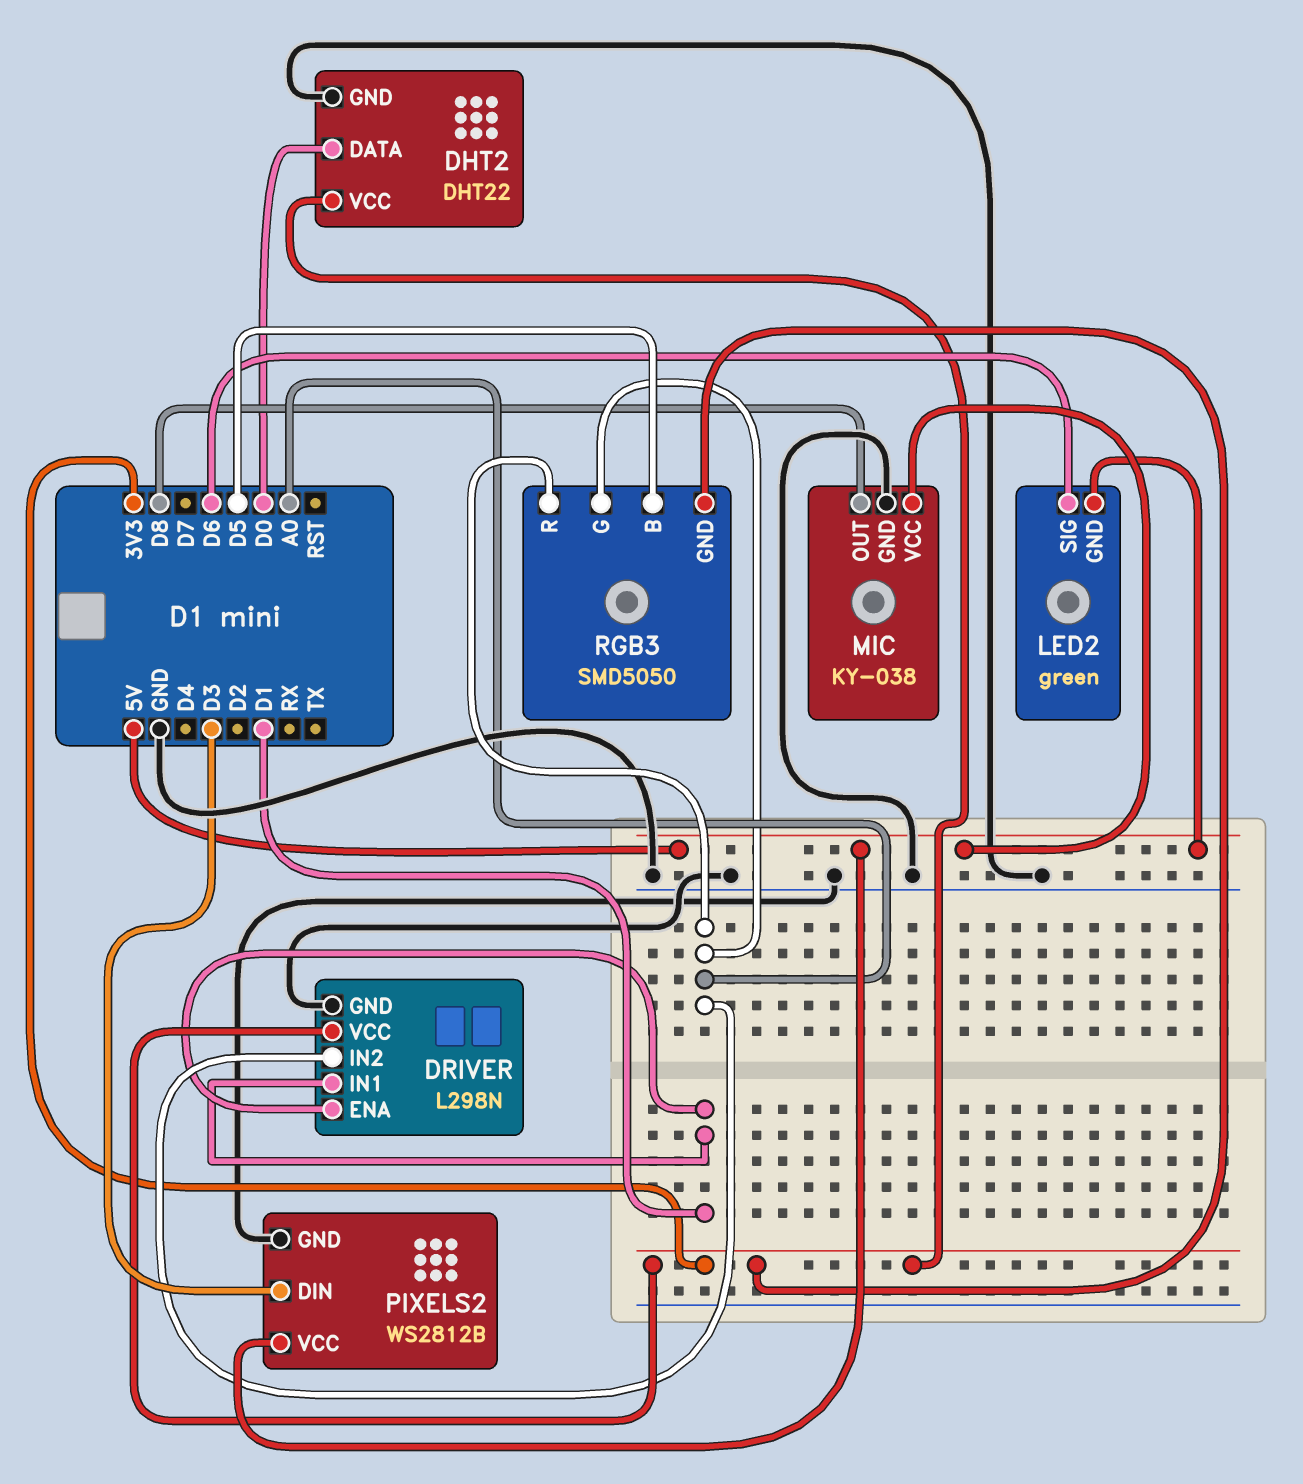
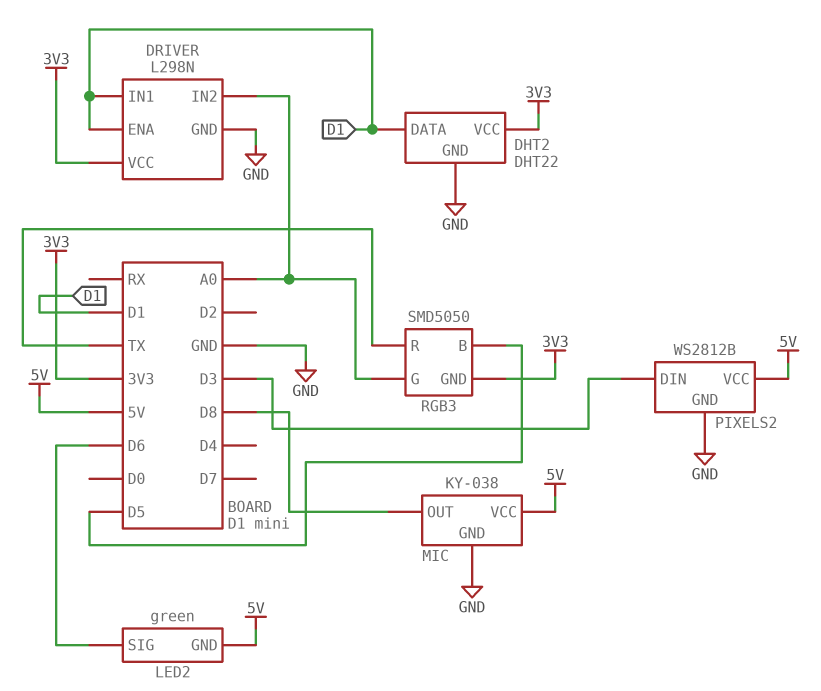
DHT2 pin DATA: D0 -> D1
RGB3 pin R: A0 -> TX

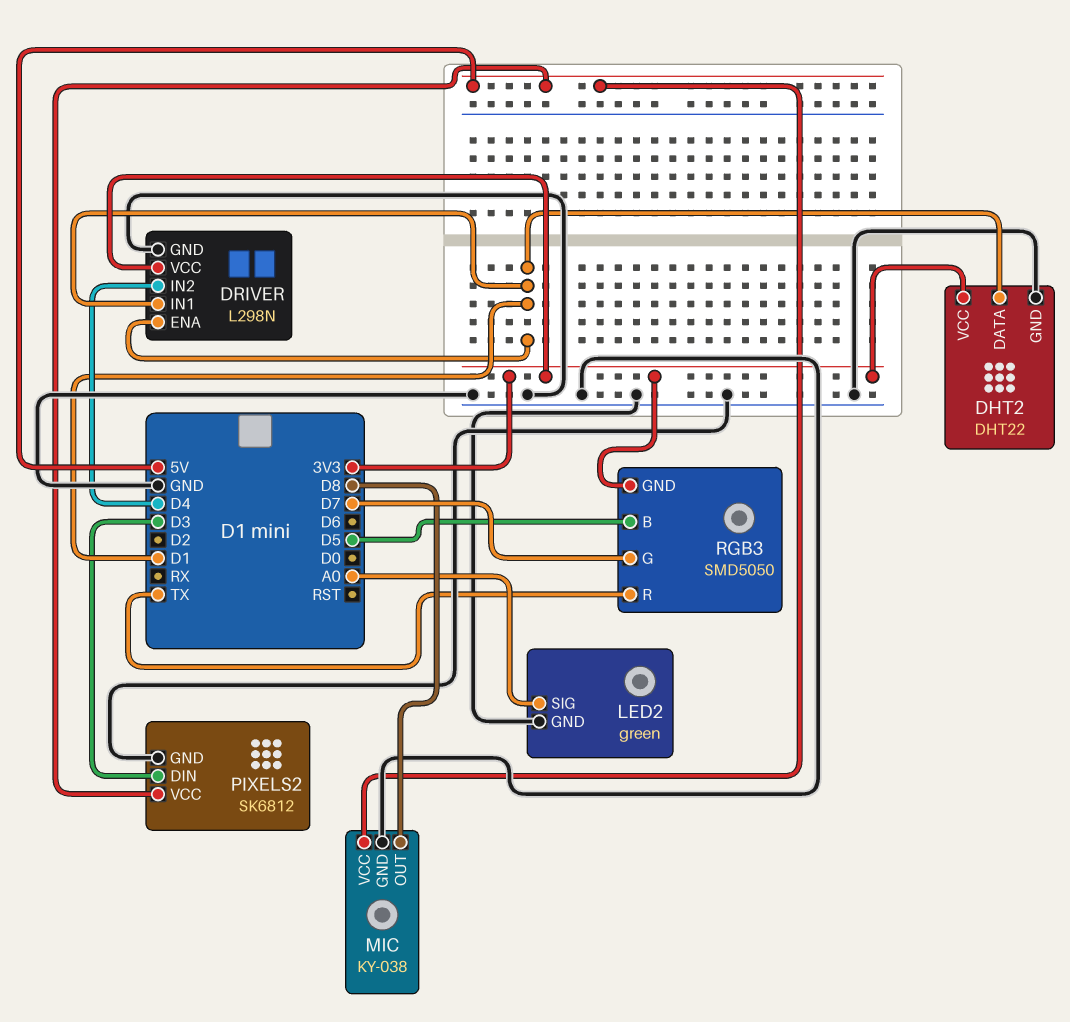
DRIVER pin IN2: A0 -> D4
LED2 pin GND: 5V -> GND
LED2 pin SIG: D6 -> A0
PIXELS2: WS2812B -> SK6812
RGB3 pin G: A0 -> D7

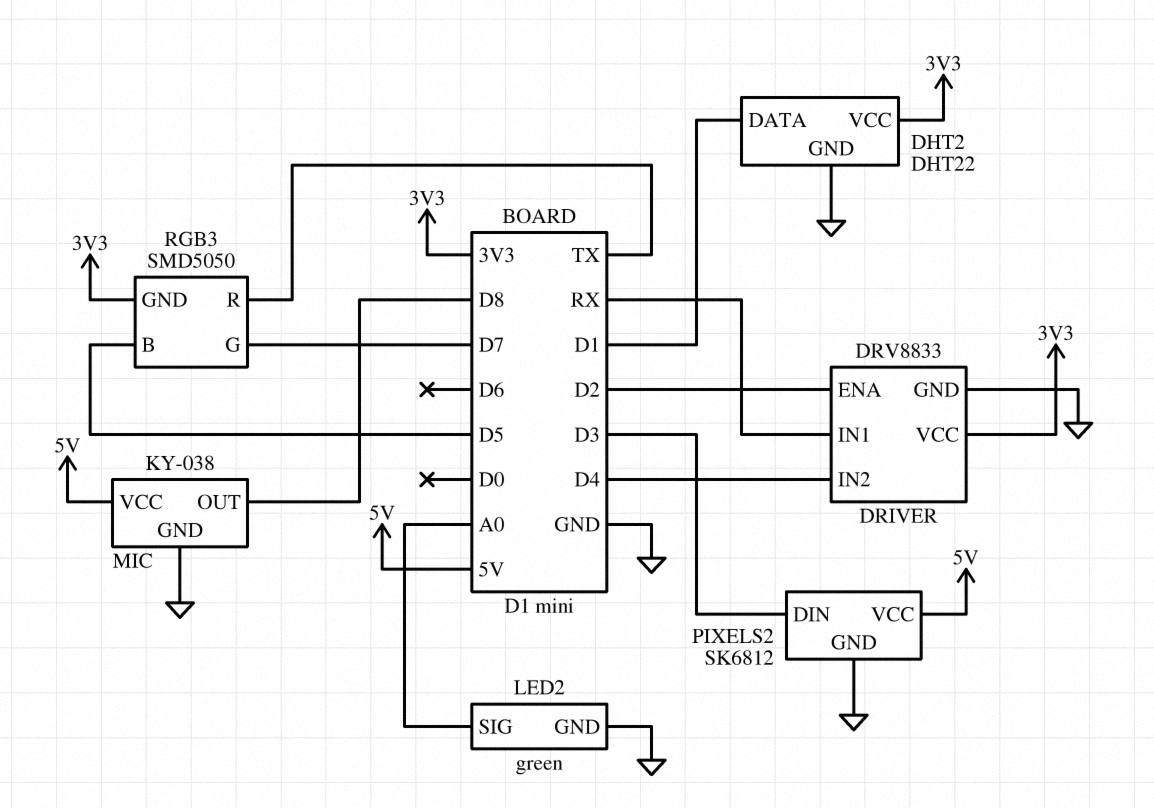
DRIVER: L298N -> DRV8833
DRIVER pin ENA: D1 -> D2
DRIVER pin IN1: D1 -> RX

